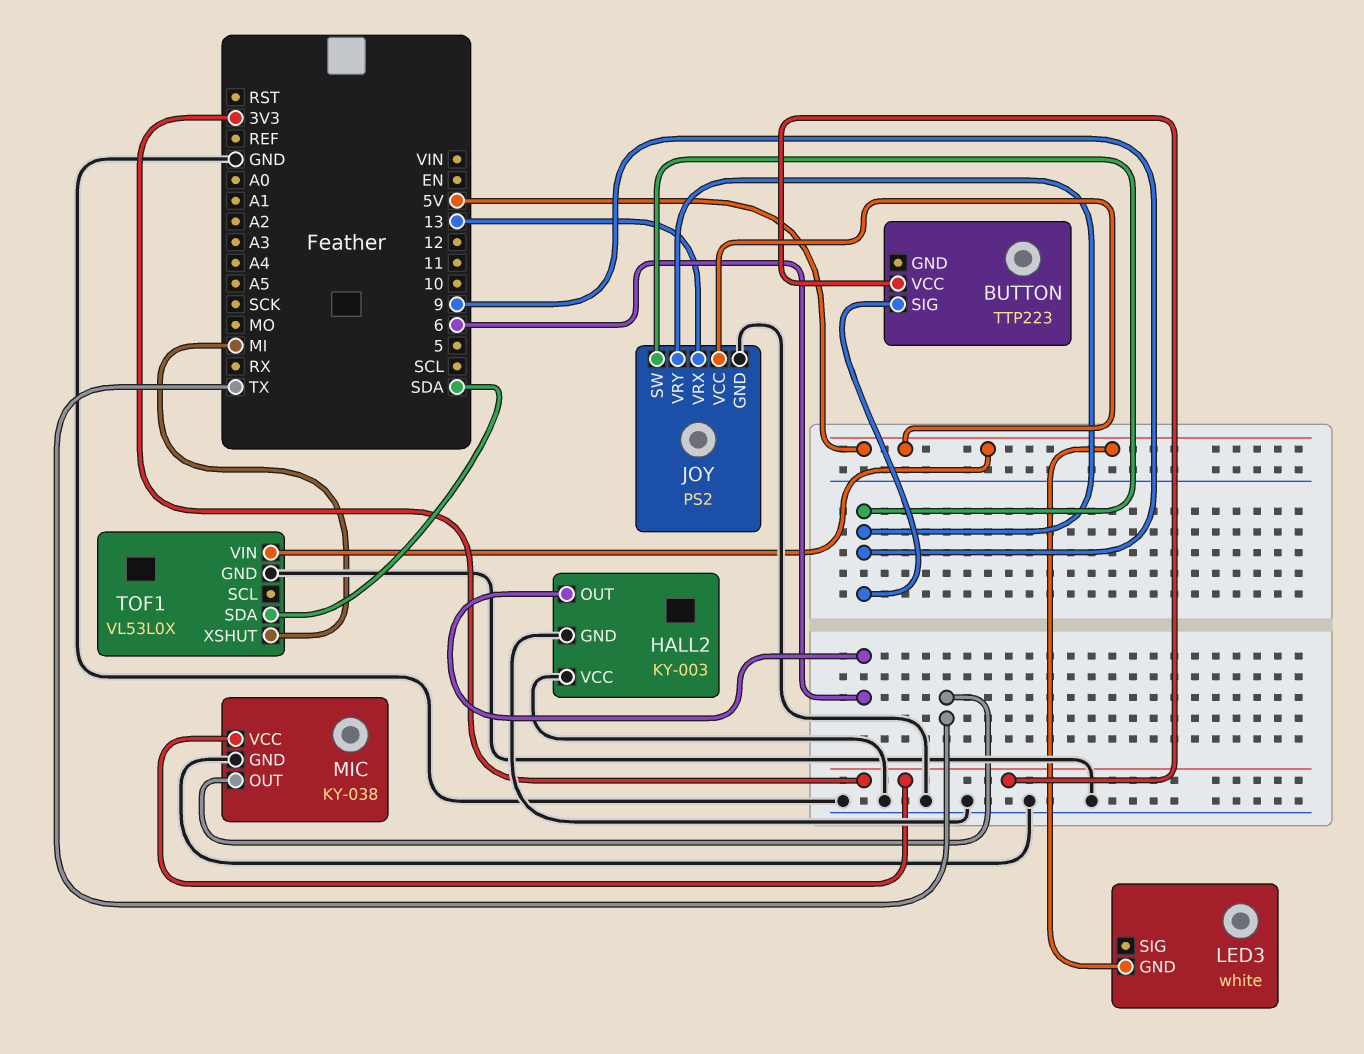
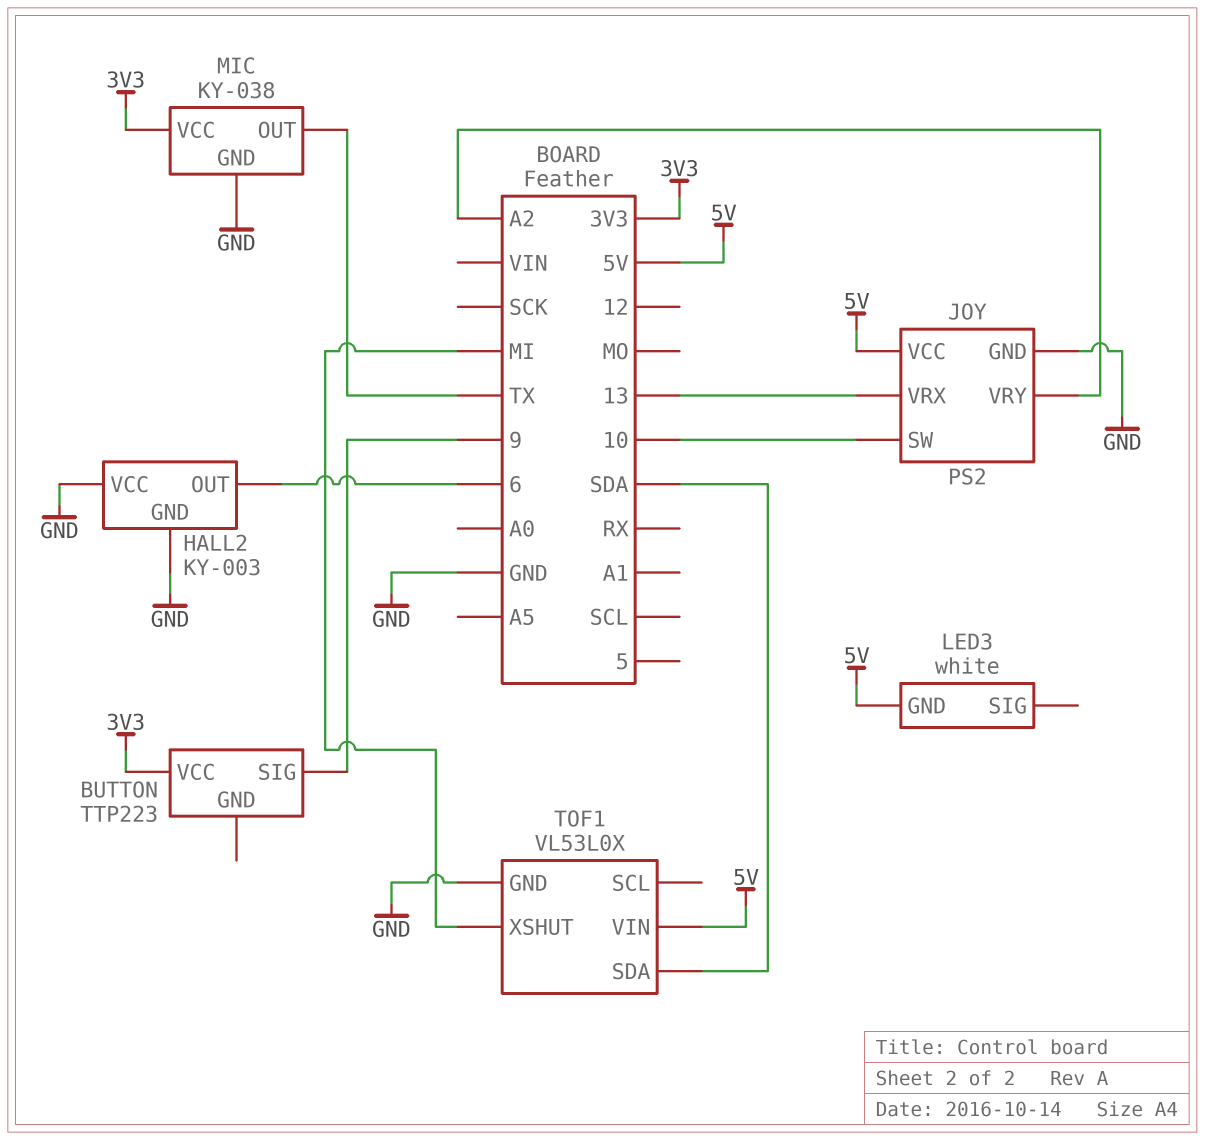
JOY pin SW: 9 -> 10
JOY pin VRY: 9 -> A2

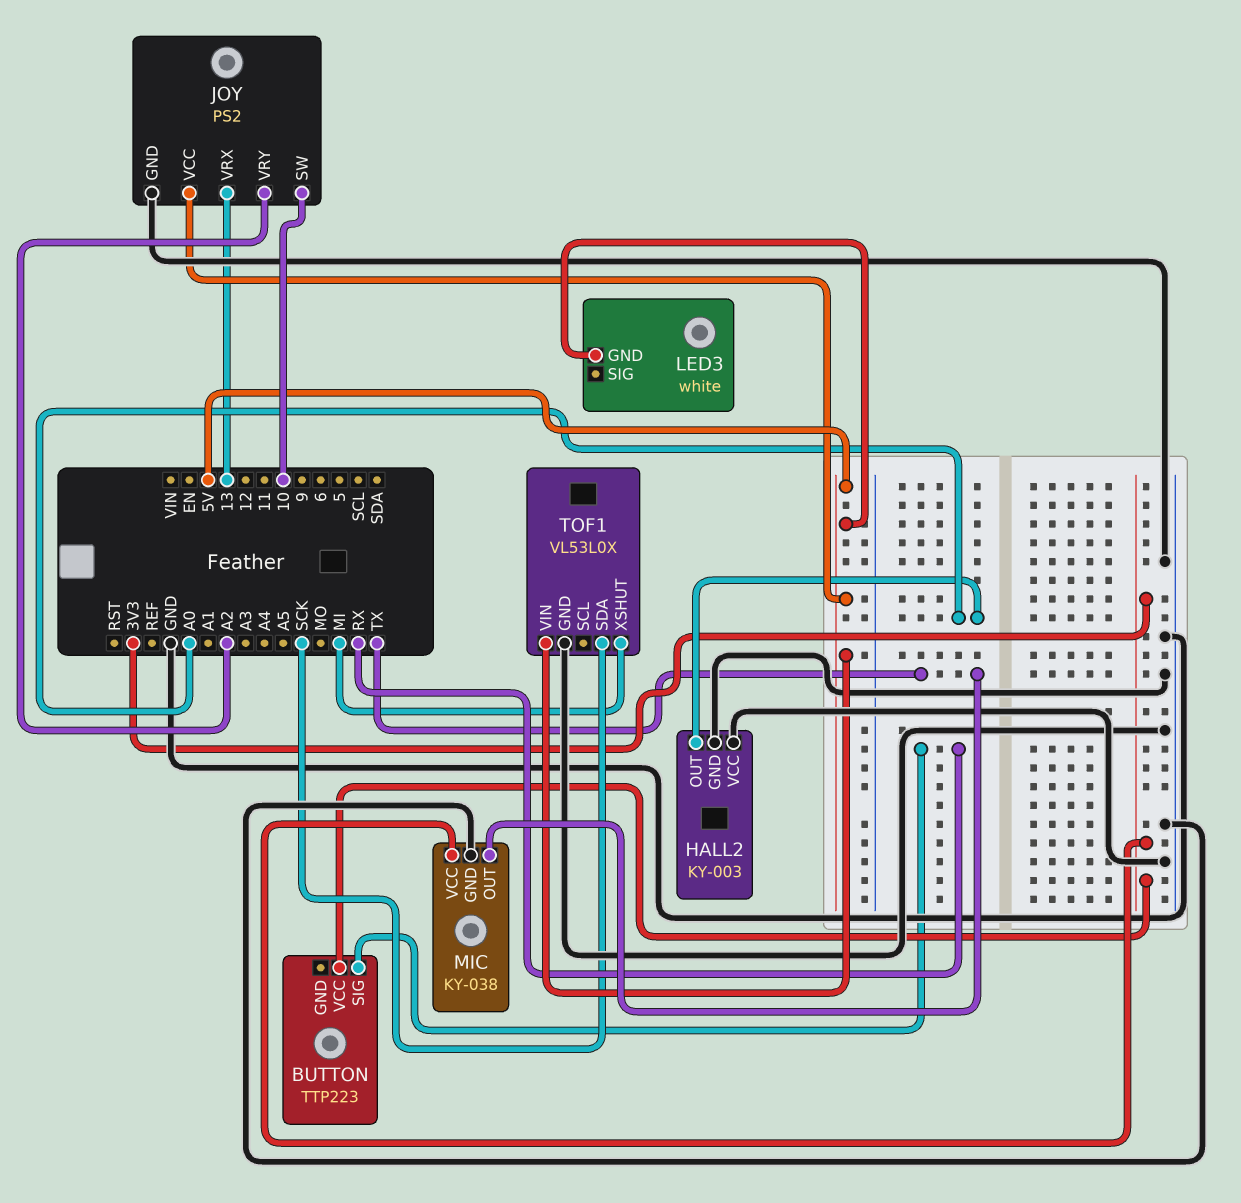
BUTTON pin SIG: 9 -> RX
HALL2 pin OUT: 6 -> A0
TOF1 pin SDA: SDA -> SCK

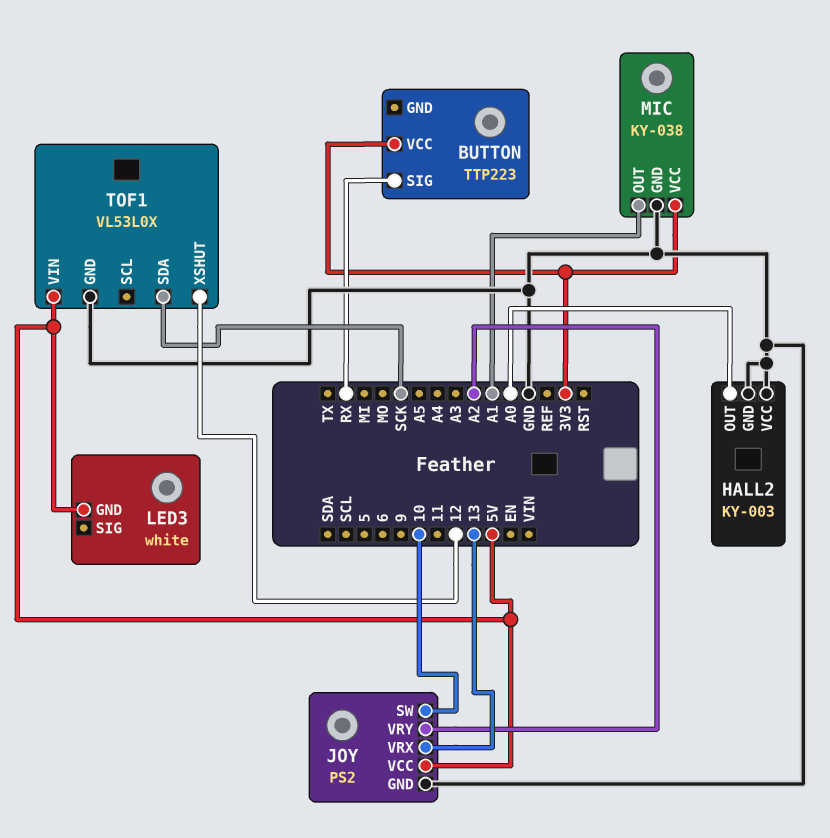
MIC pin OUT: TX -> A1
TOF1 pin XSHUT: MI -> 12

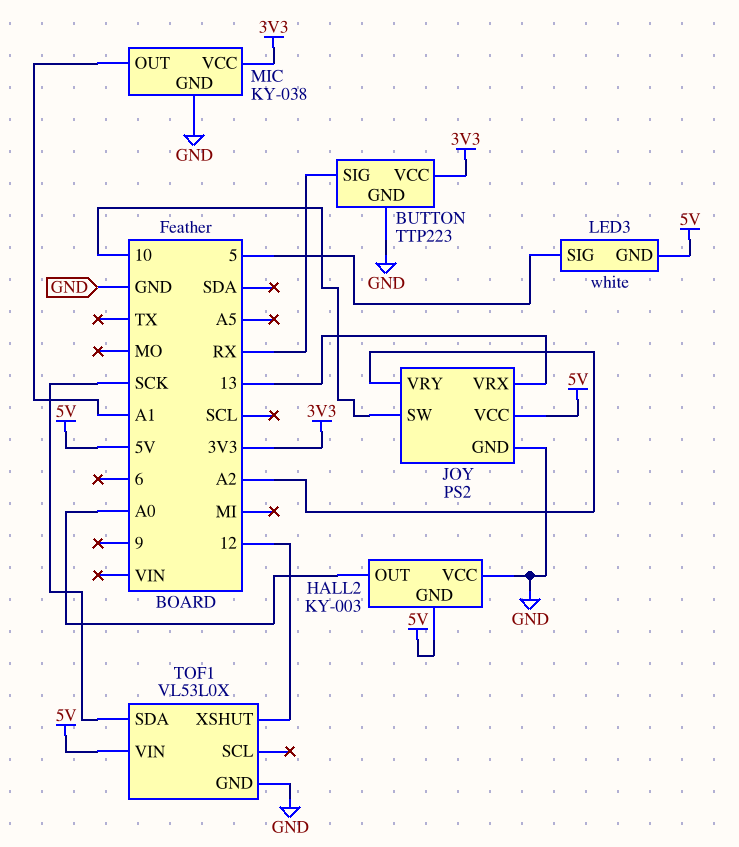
BUTTON pin GND: none -> GND
HALL2 pin GND: GND -> 5V
LED3 pin SIG: none -> 5

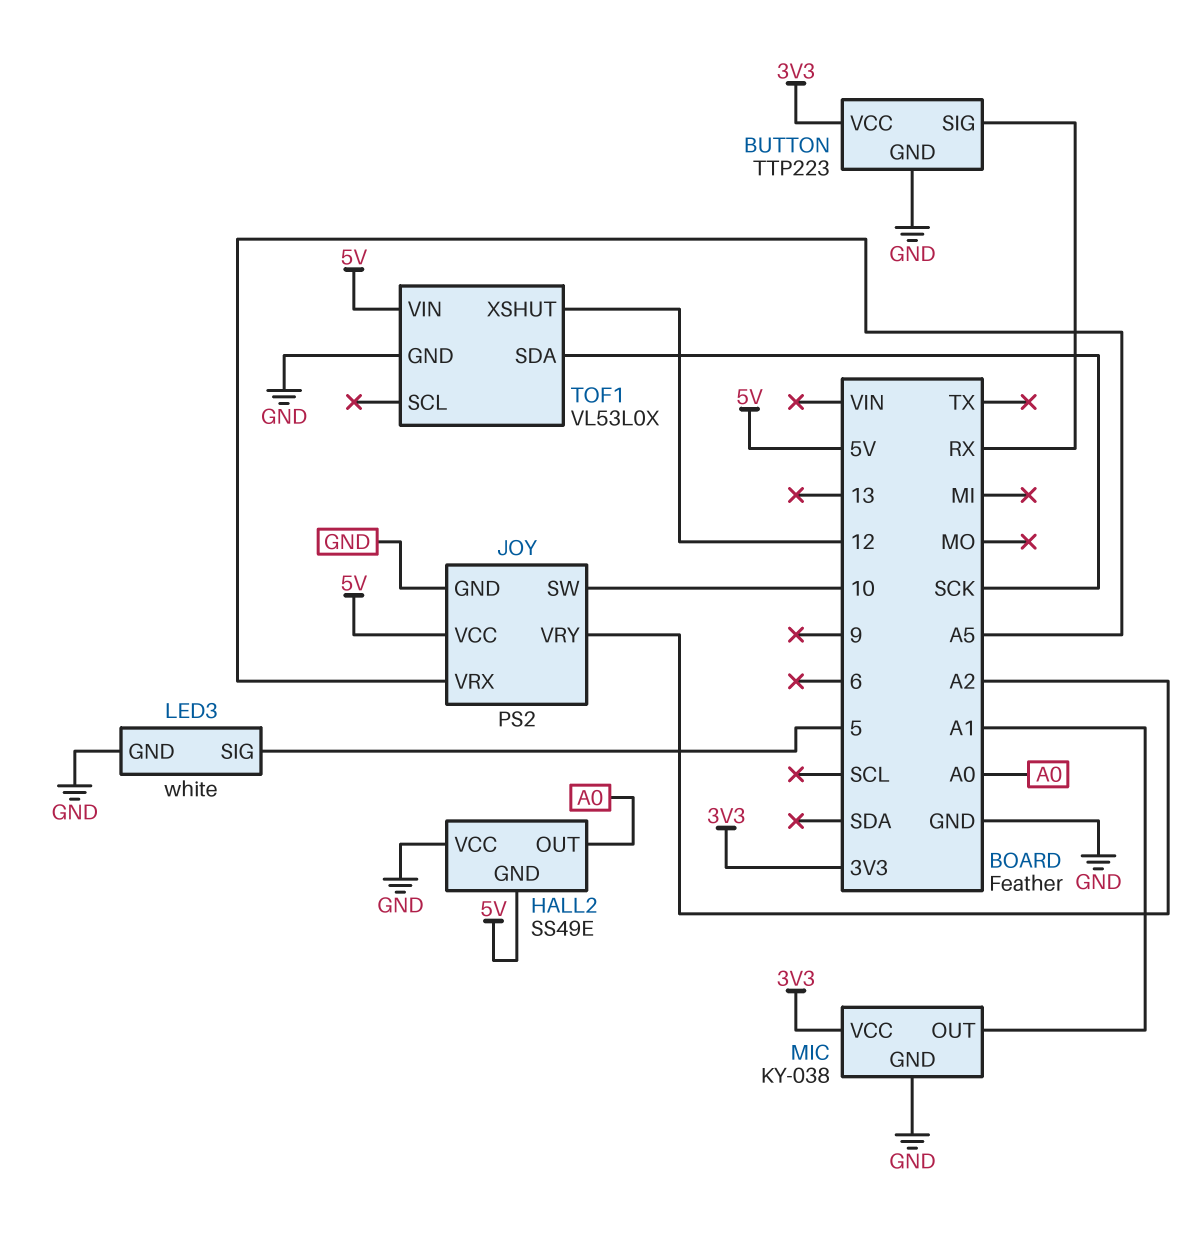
HALL2: KY-003 -> SS49E
JOY pin VRX: 13 -> A5
LED3 pin GND: 5V -> GND

